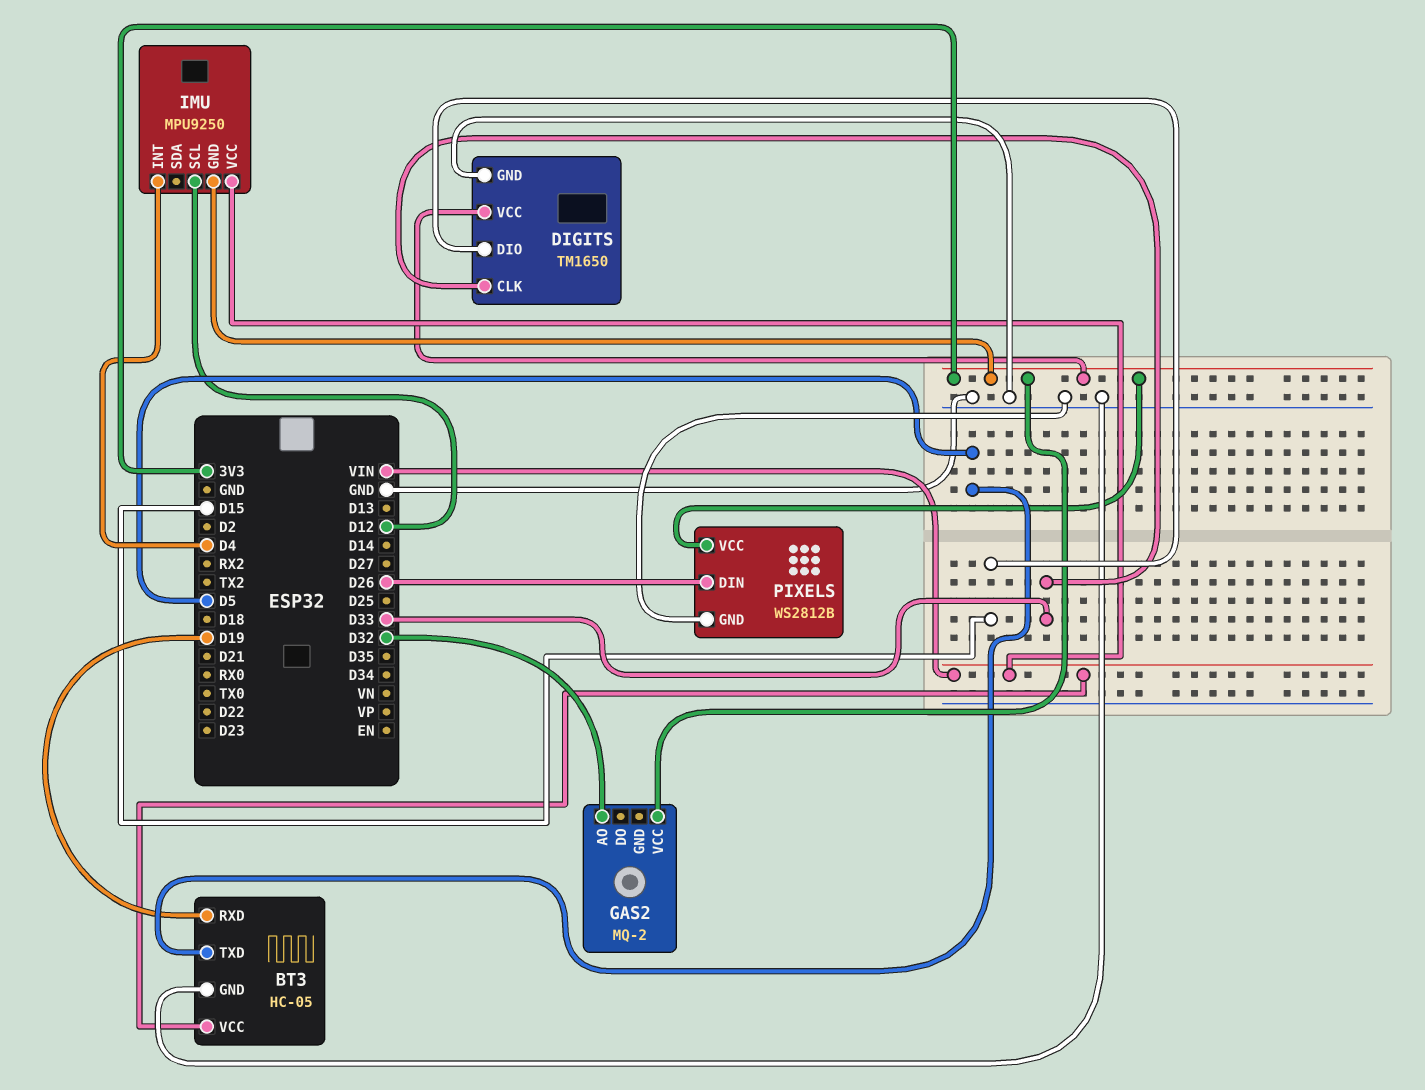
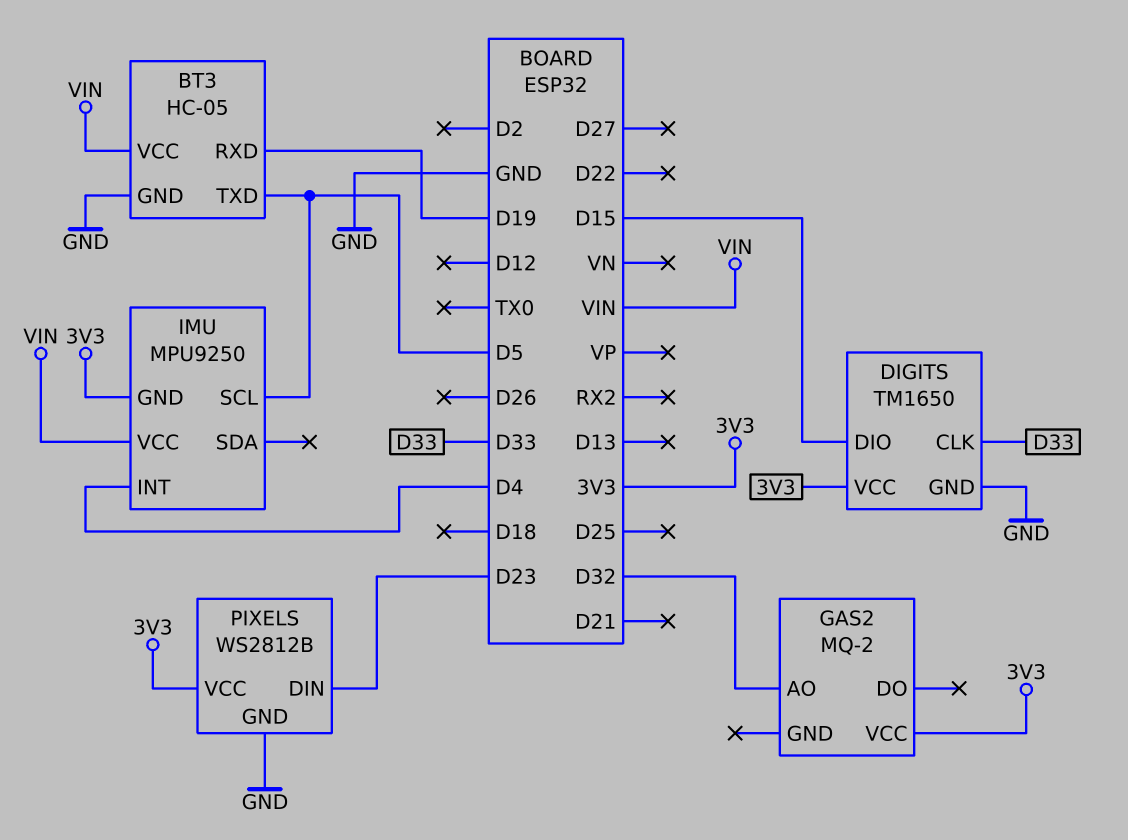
IMU pin SCL: D12 -> D5
PIXELS pin DIN: D26 -> D23

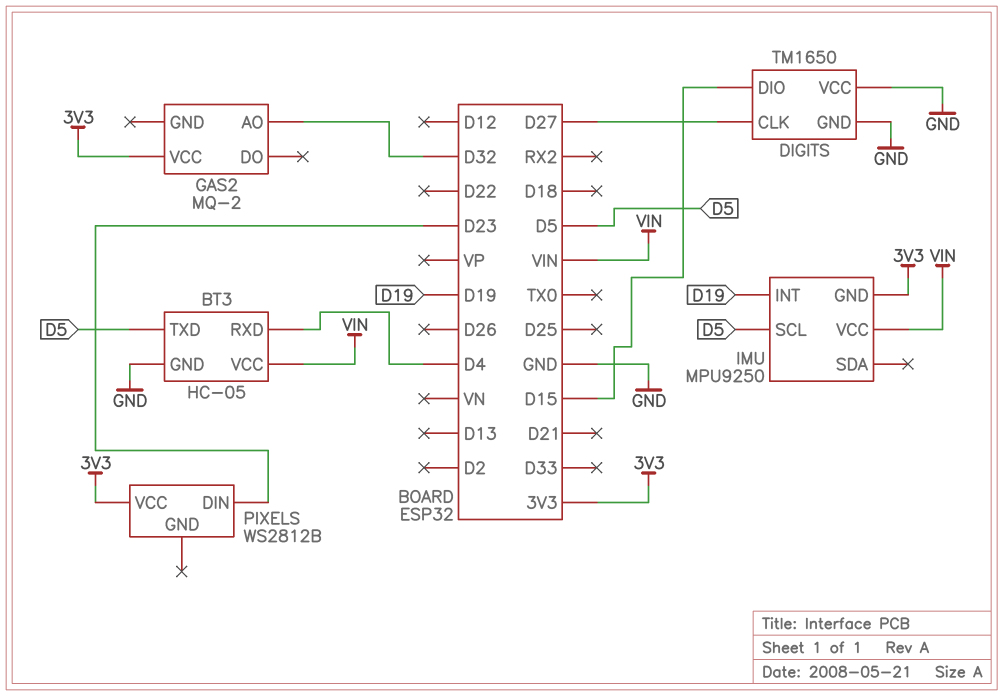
BT3 pin RXD: D19 -> D4
DIGITS pin CLK: D33 -> D27
DIGITS pin VCC: 3V3 -> GND
IMU pin INT: D4 -> D19
PIXELS pin GND: GND -> none

